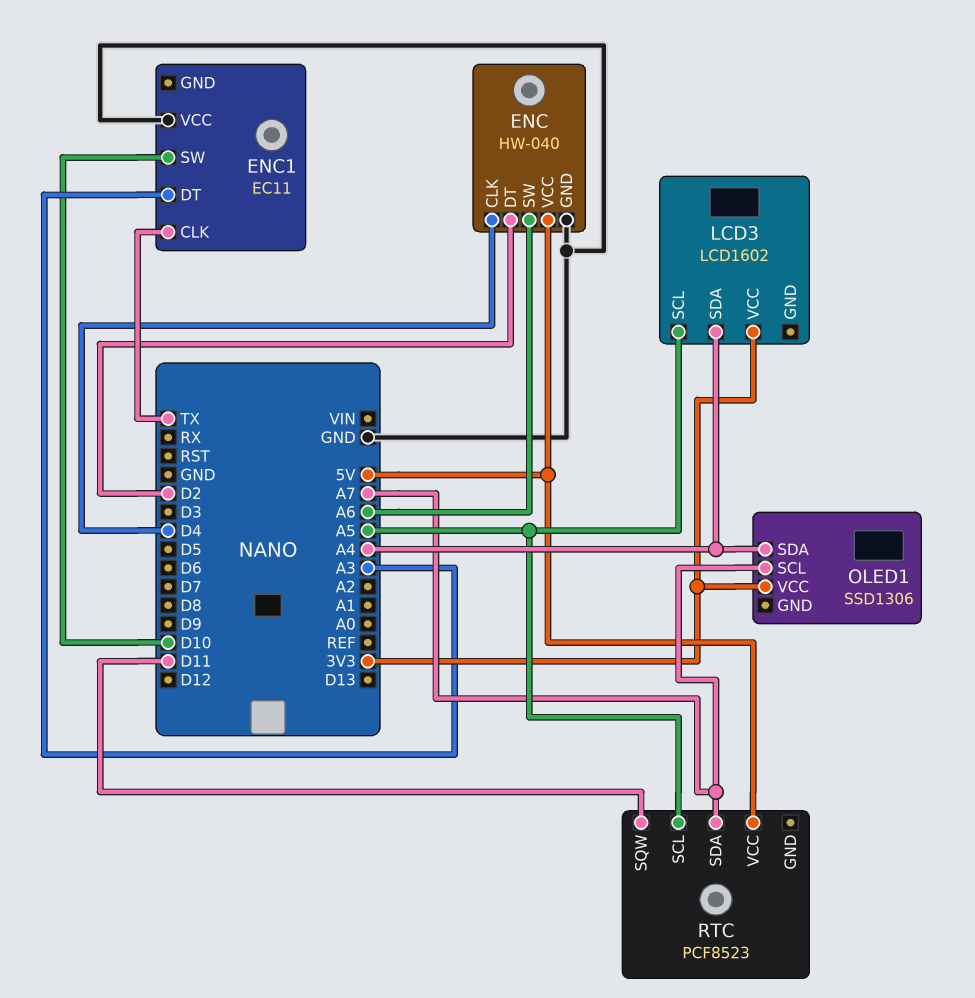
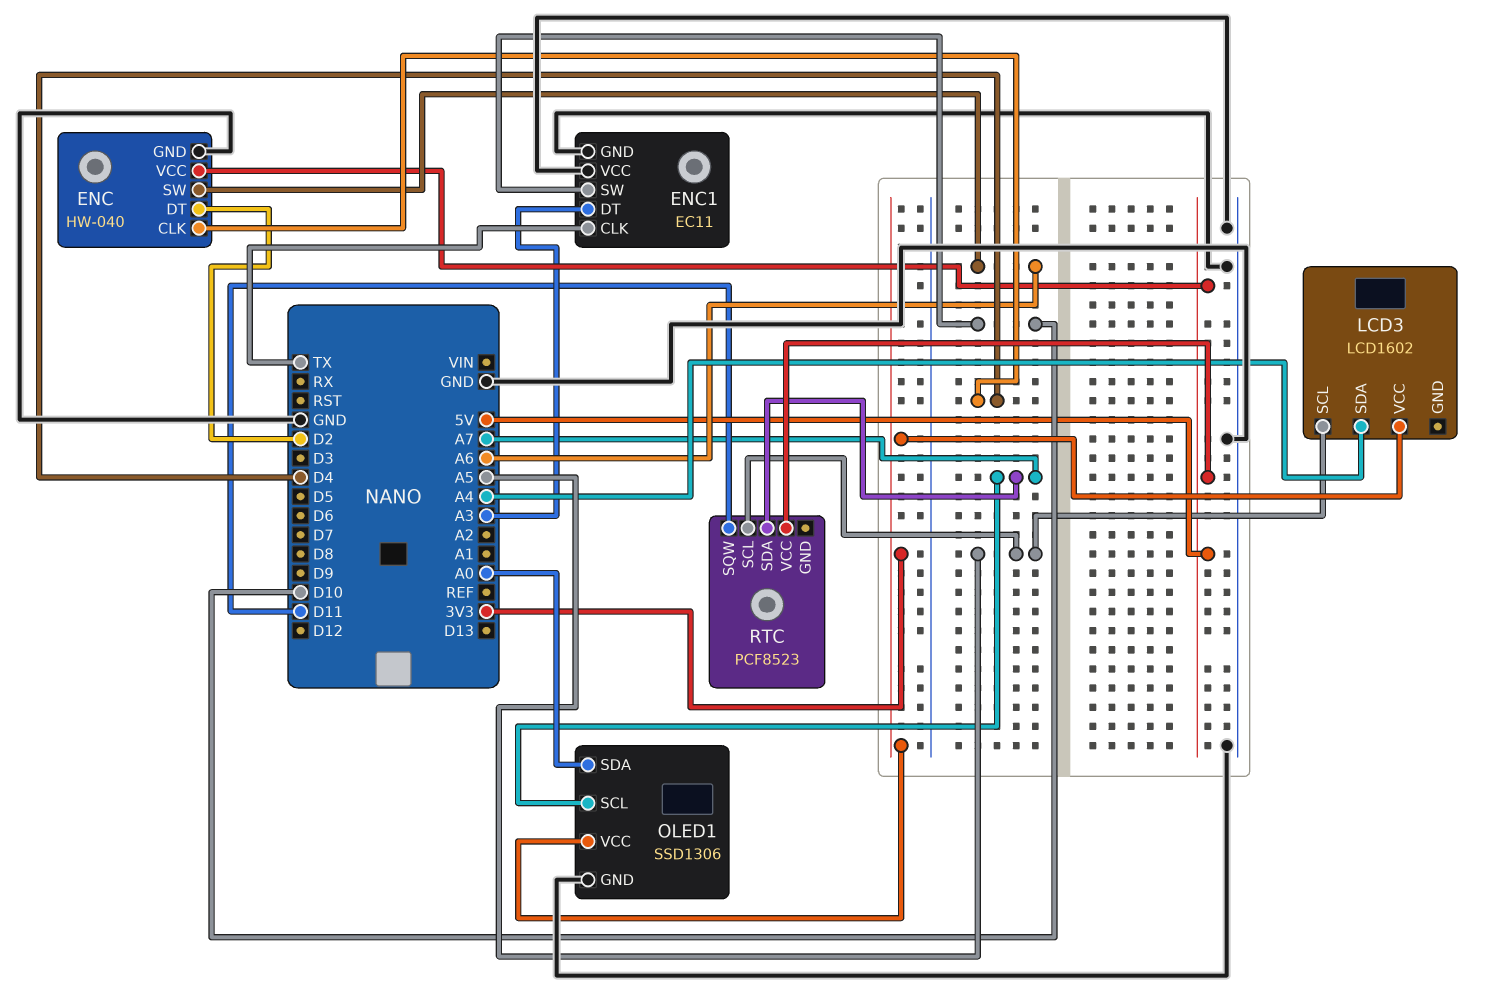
ENC1 pin GND: none -> GND
OLED1 pin GND: none -> GND
OLED1 pin SDA: A4 -> A0

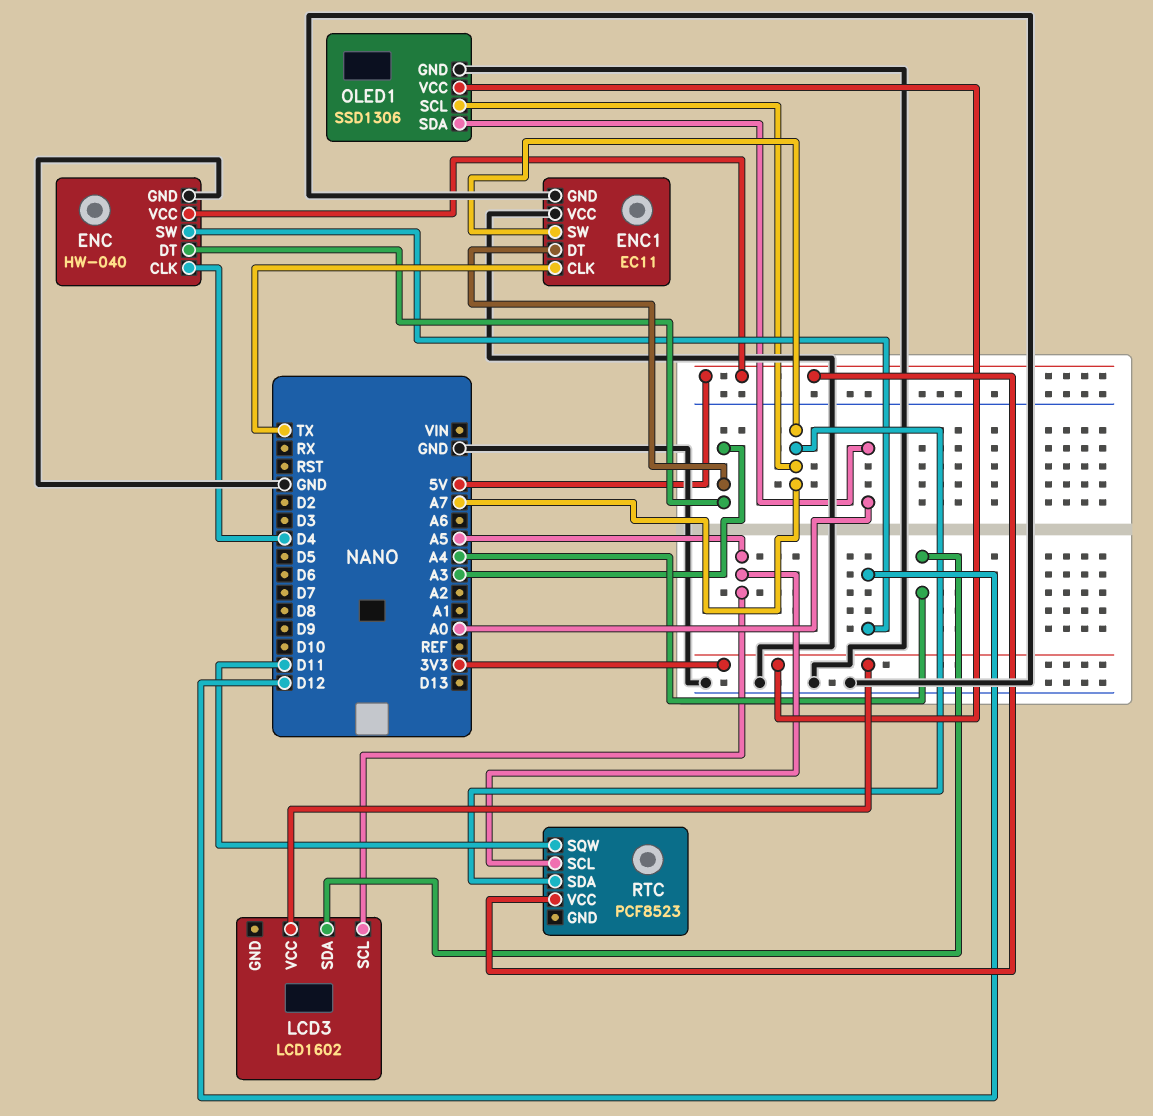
ENC pin DT: D2 -> A3
ENC pin SW: A6 -> D12
ENC1 pin SW: D10 -> A7

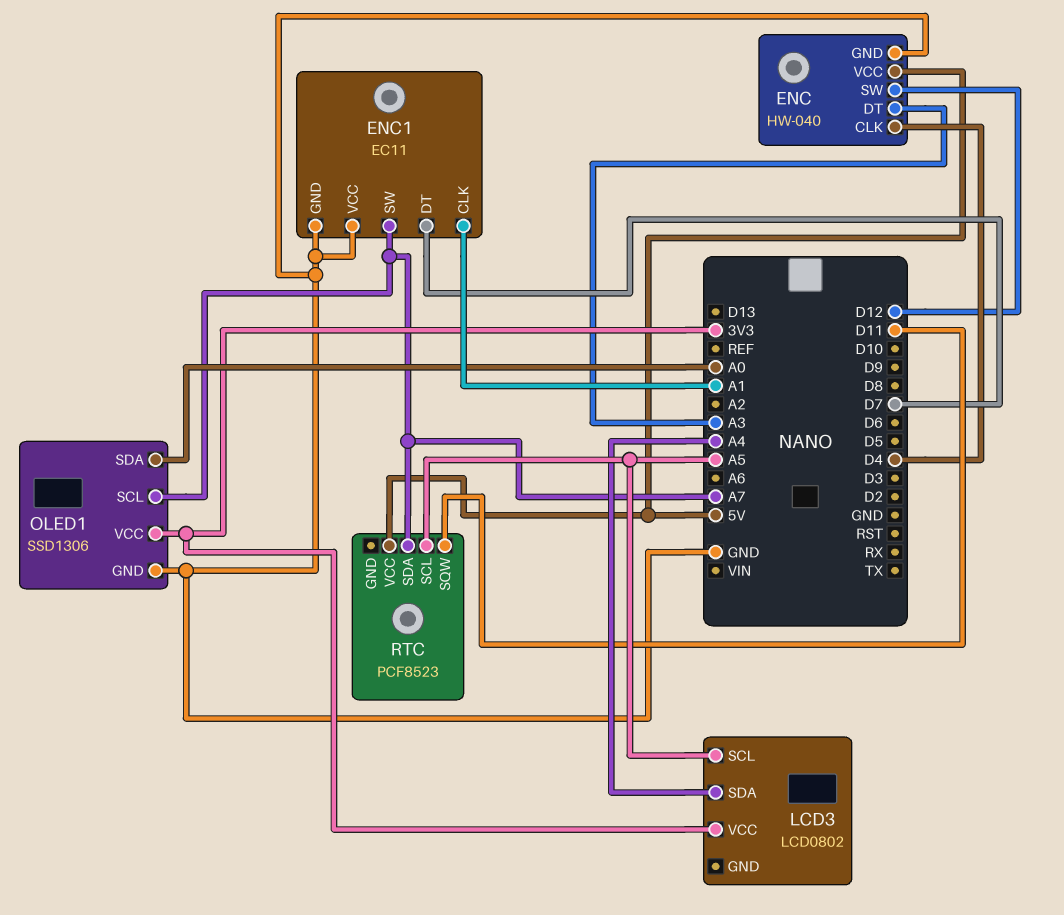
ENC1 pin CLK: TX -> A1
ENC1 pin DT: A3 -> D7
LCD3: LCD1602 -> LCD0802

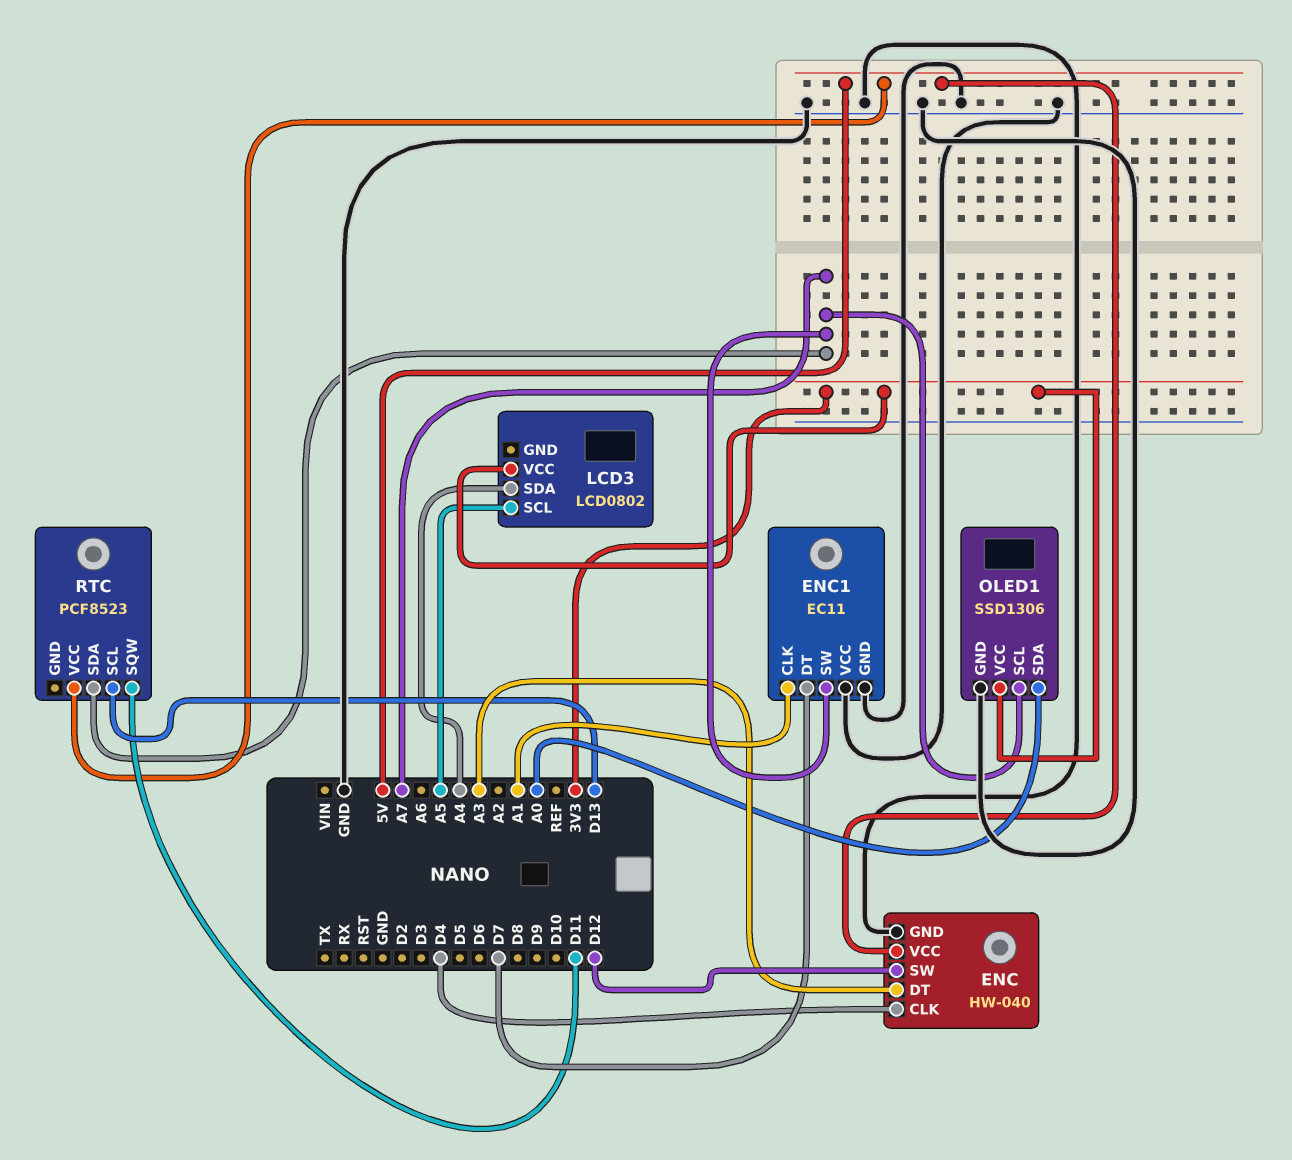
RTC pin SCL: A5 -> D13

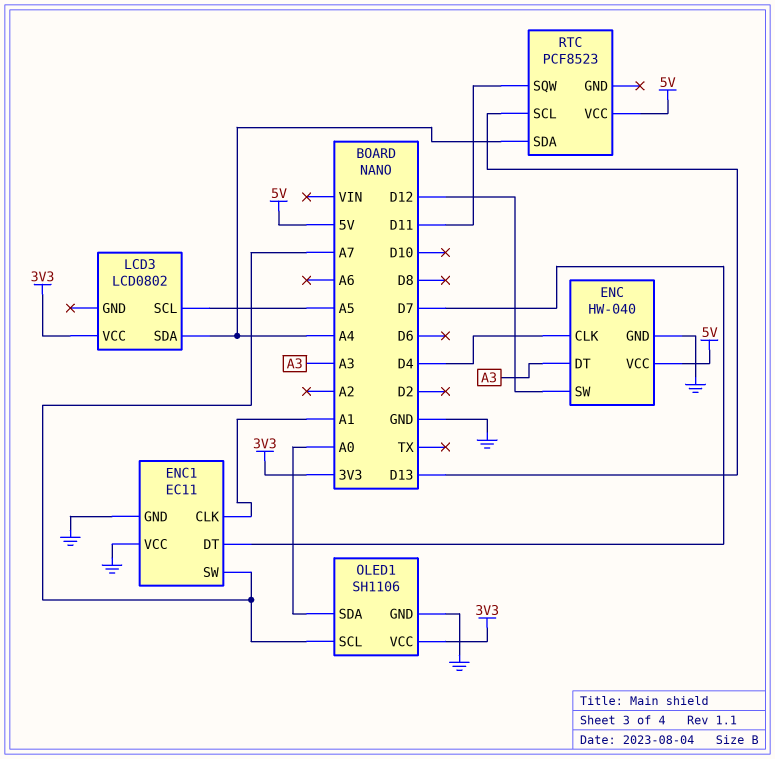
OLED1: SSD1306 -> SH1106
RTC pin SDA: A7 -> A4

